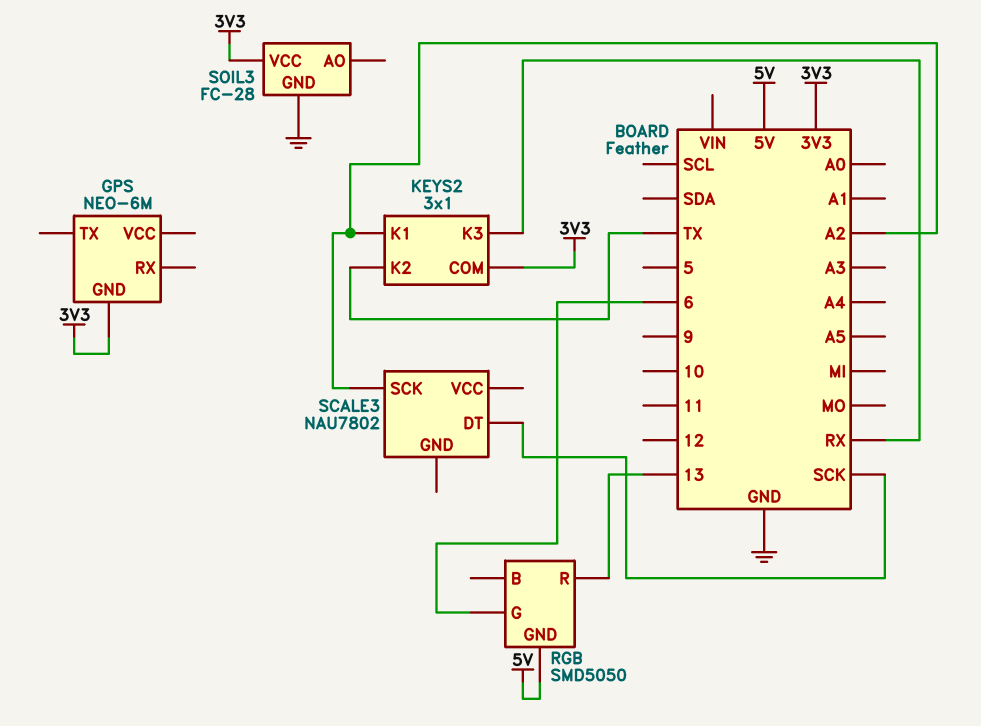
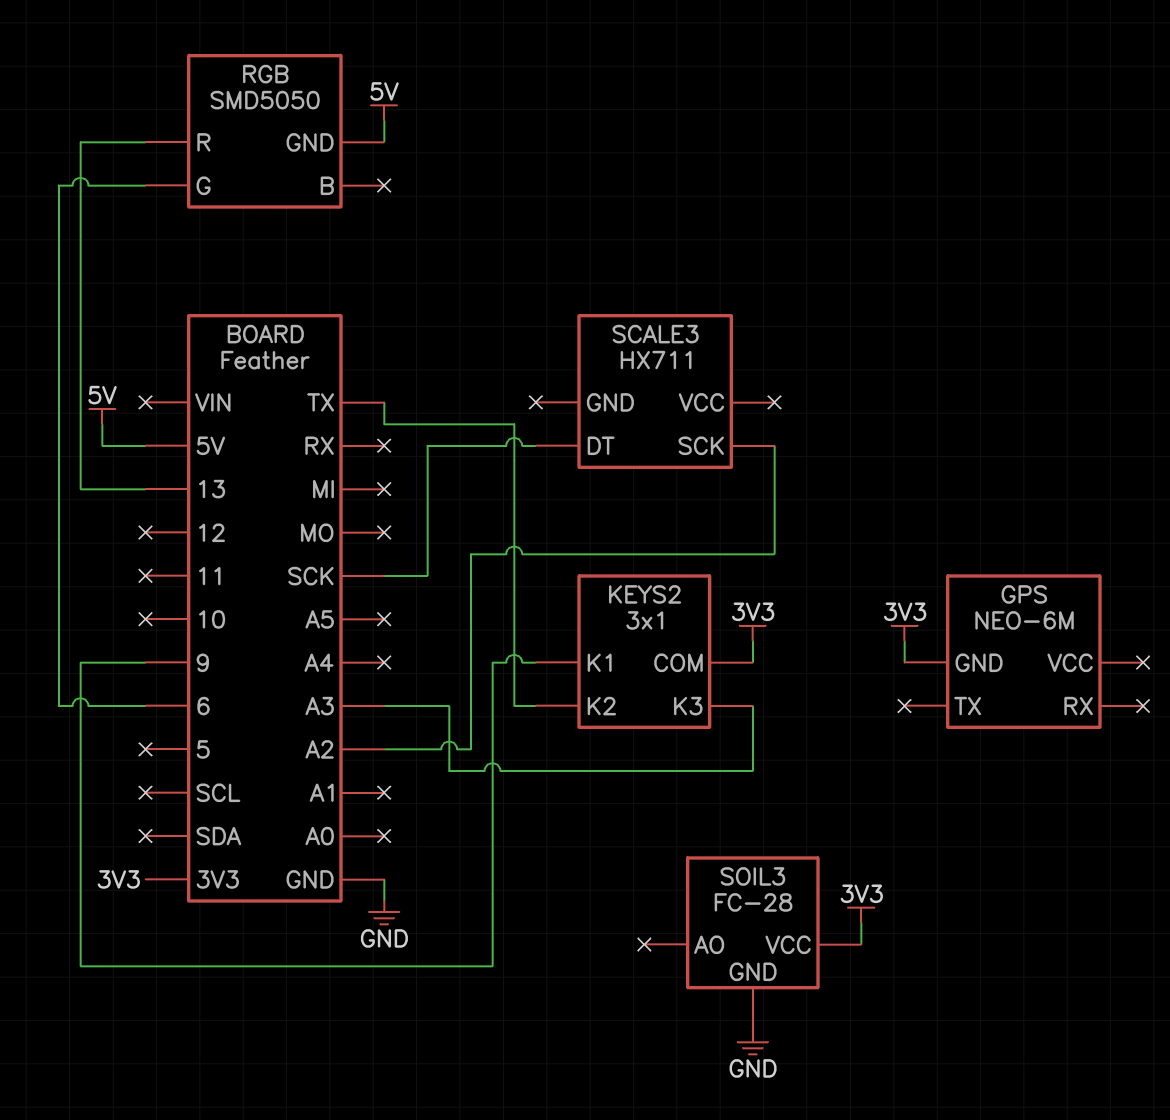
KEYS2 pin K1: A2 -> 9
KEYS2 pin K3: RX -> A3
SCALE3: NAU7802 -> HX711

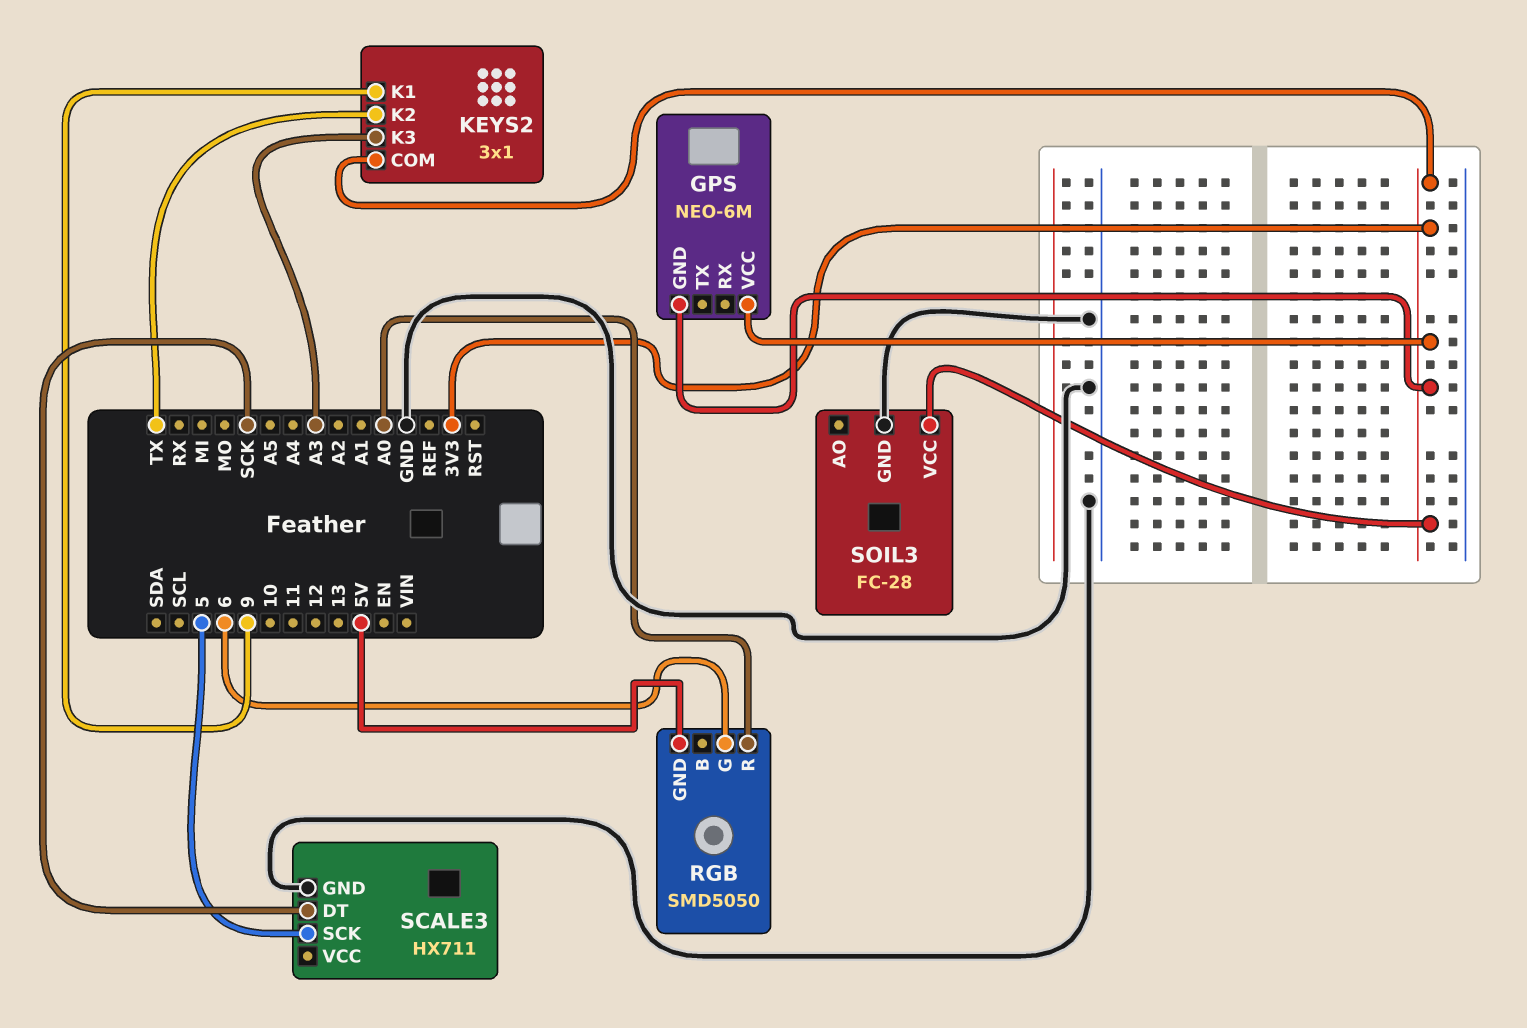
GPS pin VCC: none -> 3V3
RGB pin R: 13 -> A0
SCALE3 pin GND: none -> GND
SCALE3 pin SCK: A2 -> 5

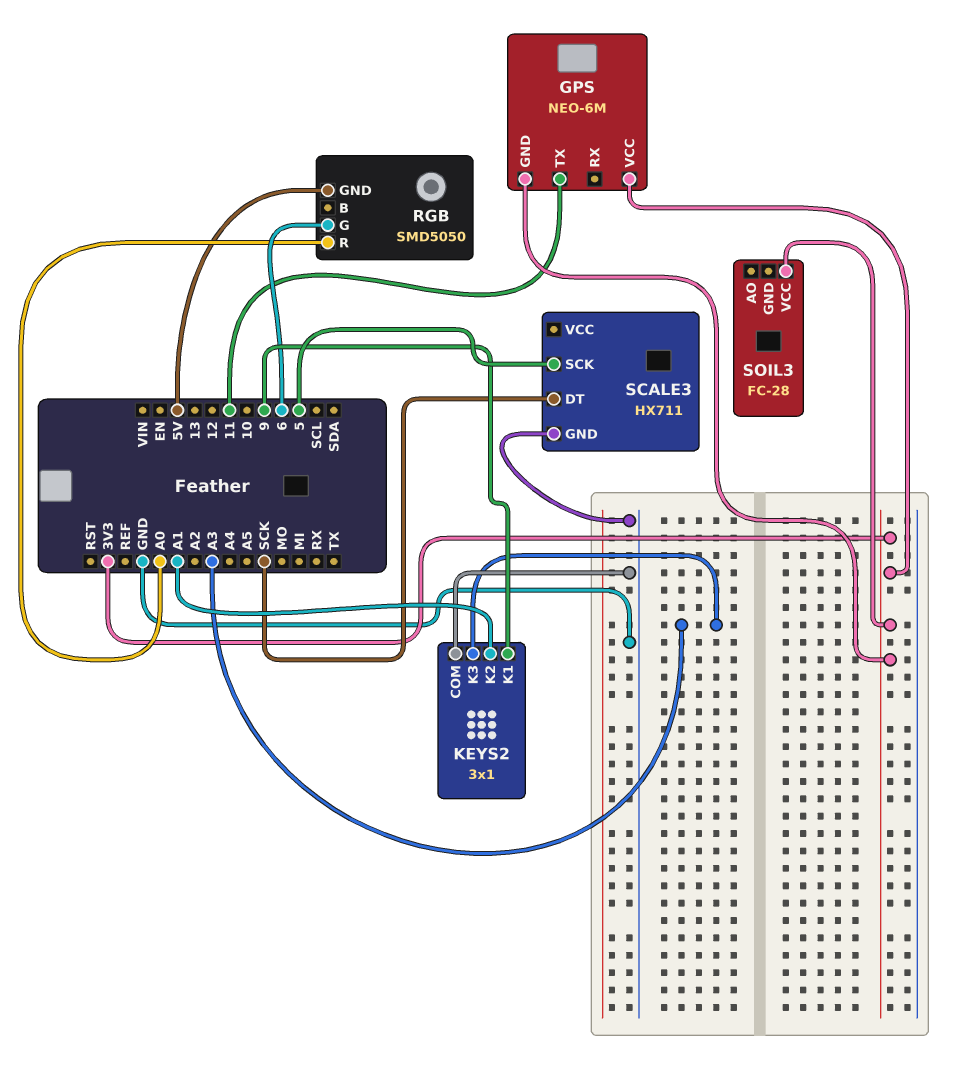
GPS pin TX: none -> 11
KEYS2 pin COM: 3V3 -> GND
KEYS2 pin K2: TX -> A1
SOIL3 pin GND: GND -> none

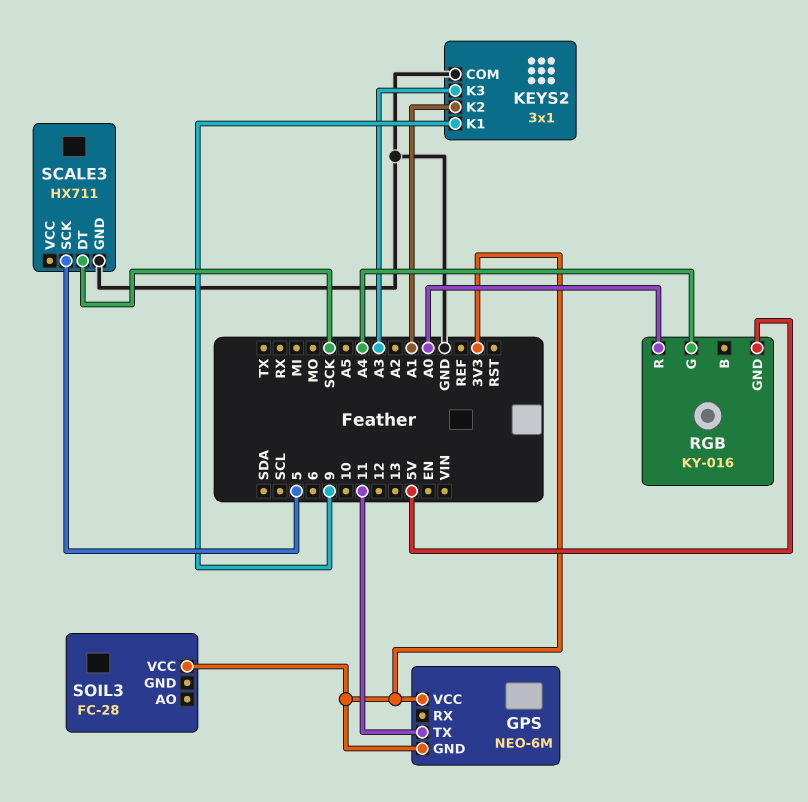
RGB: SMD5050 -> KY-016
RGB pin G: 6 -> A4

